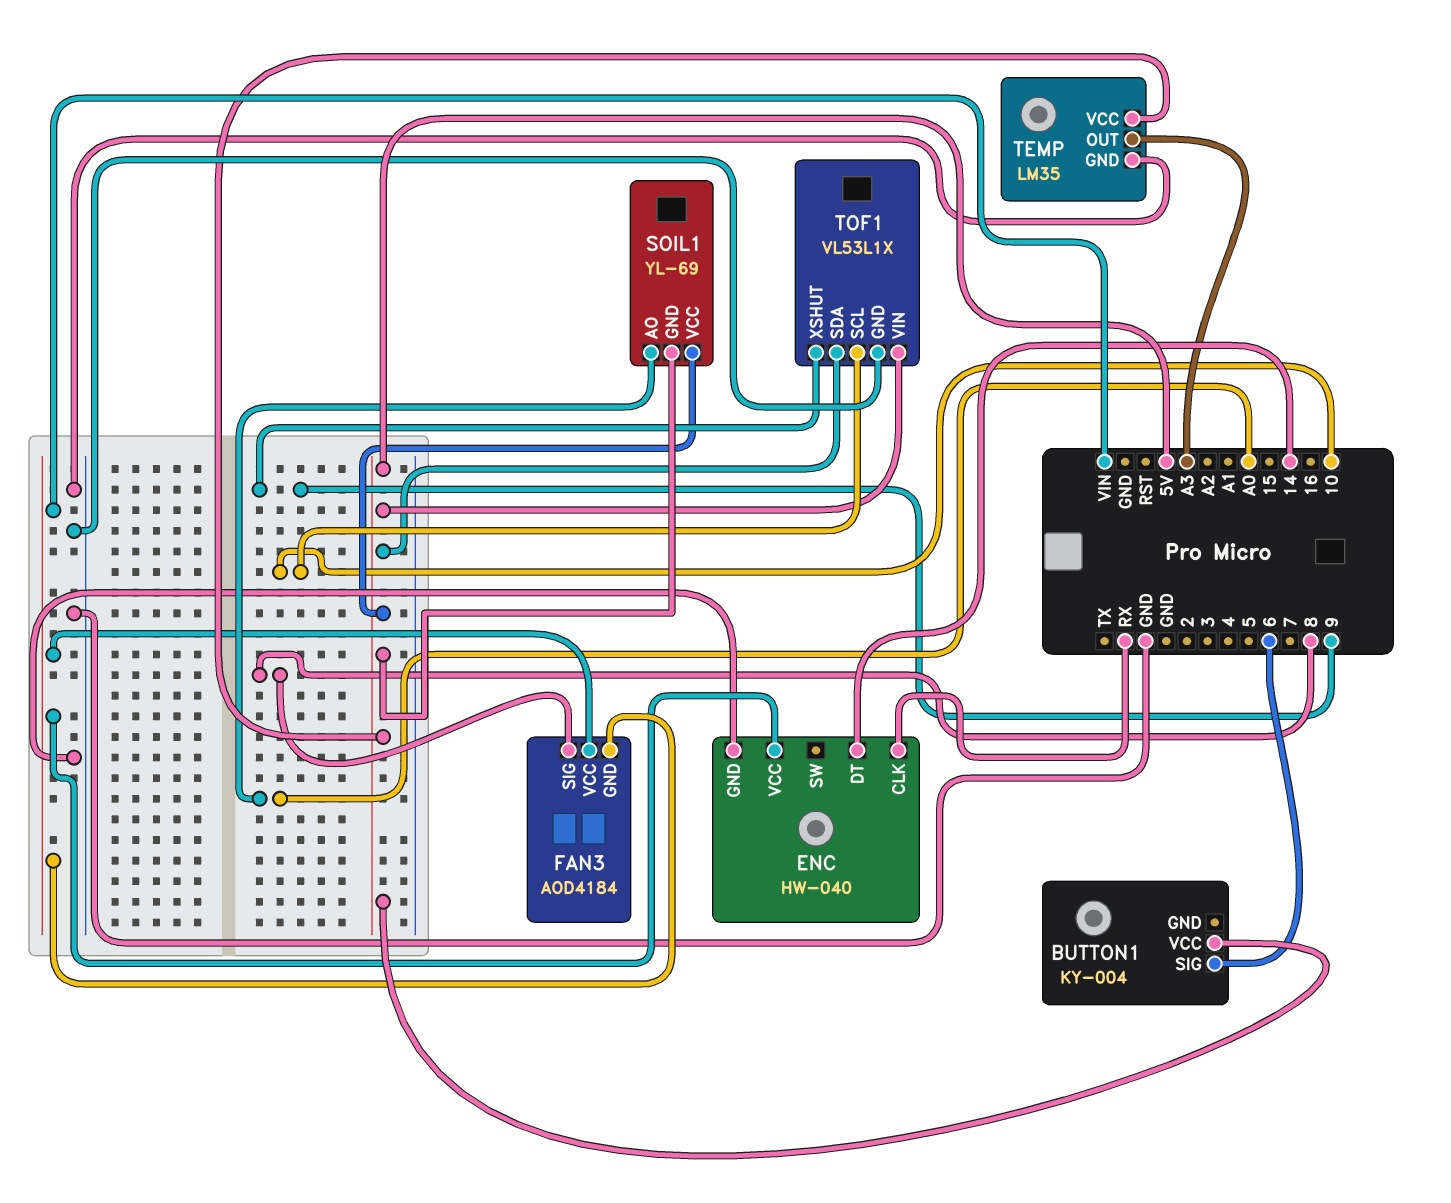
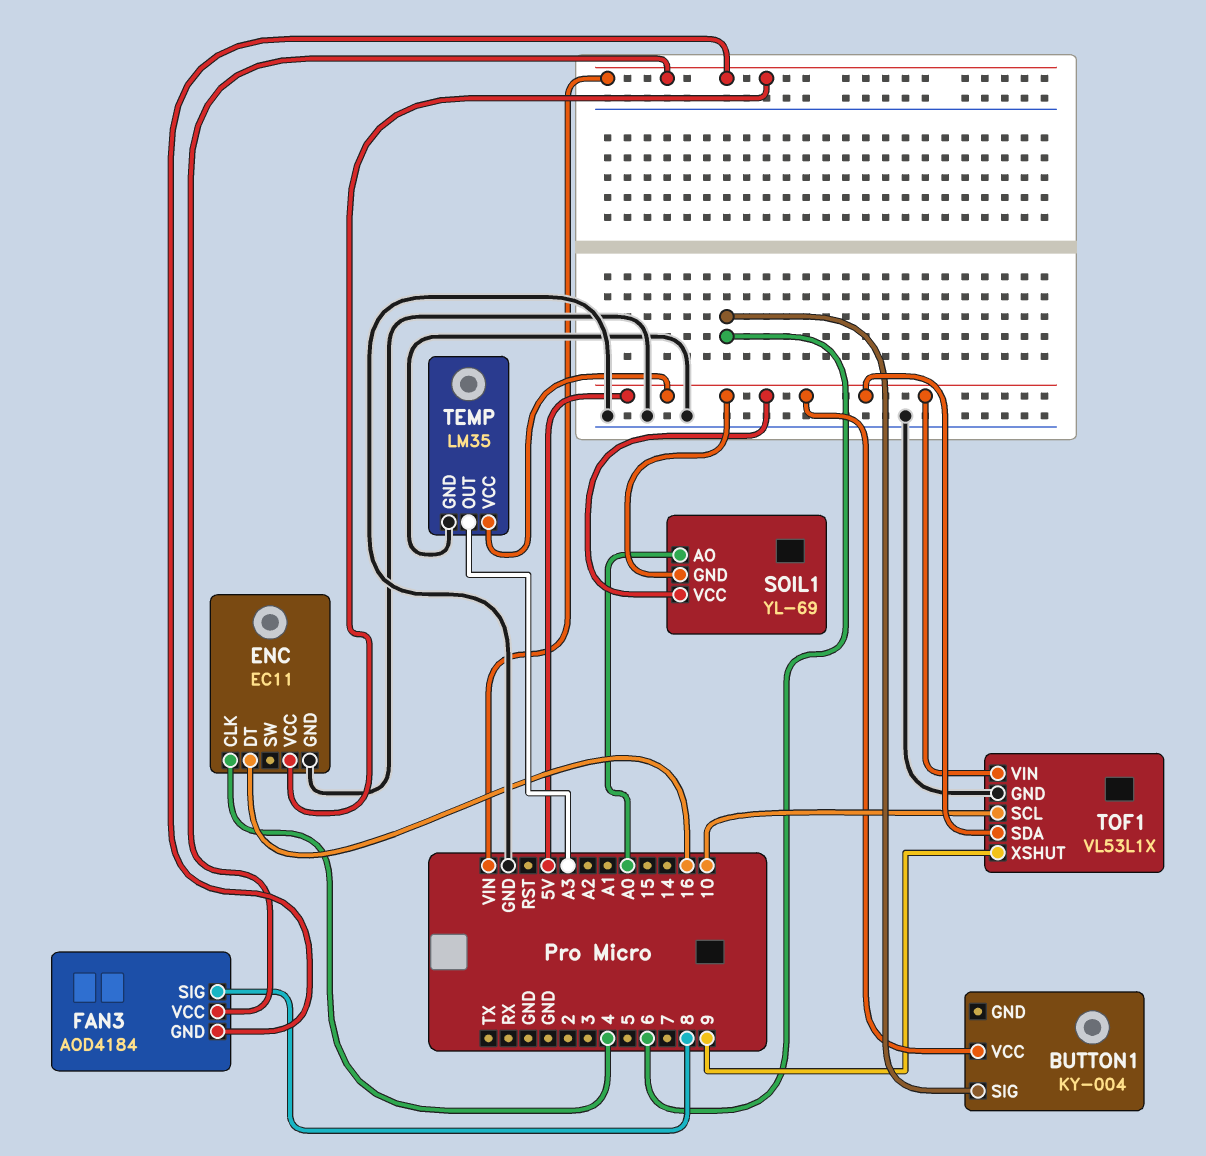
ENC: HW-040 -> EC11
ENC pin CLK: RX -> 4
ENC pin DT: 14 -> 16

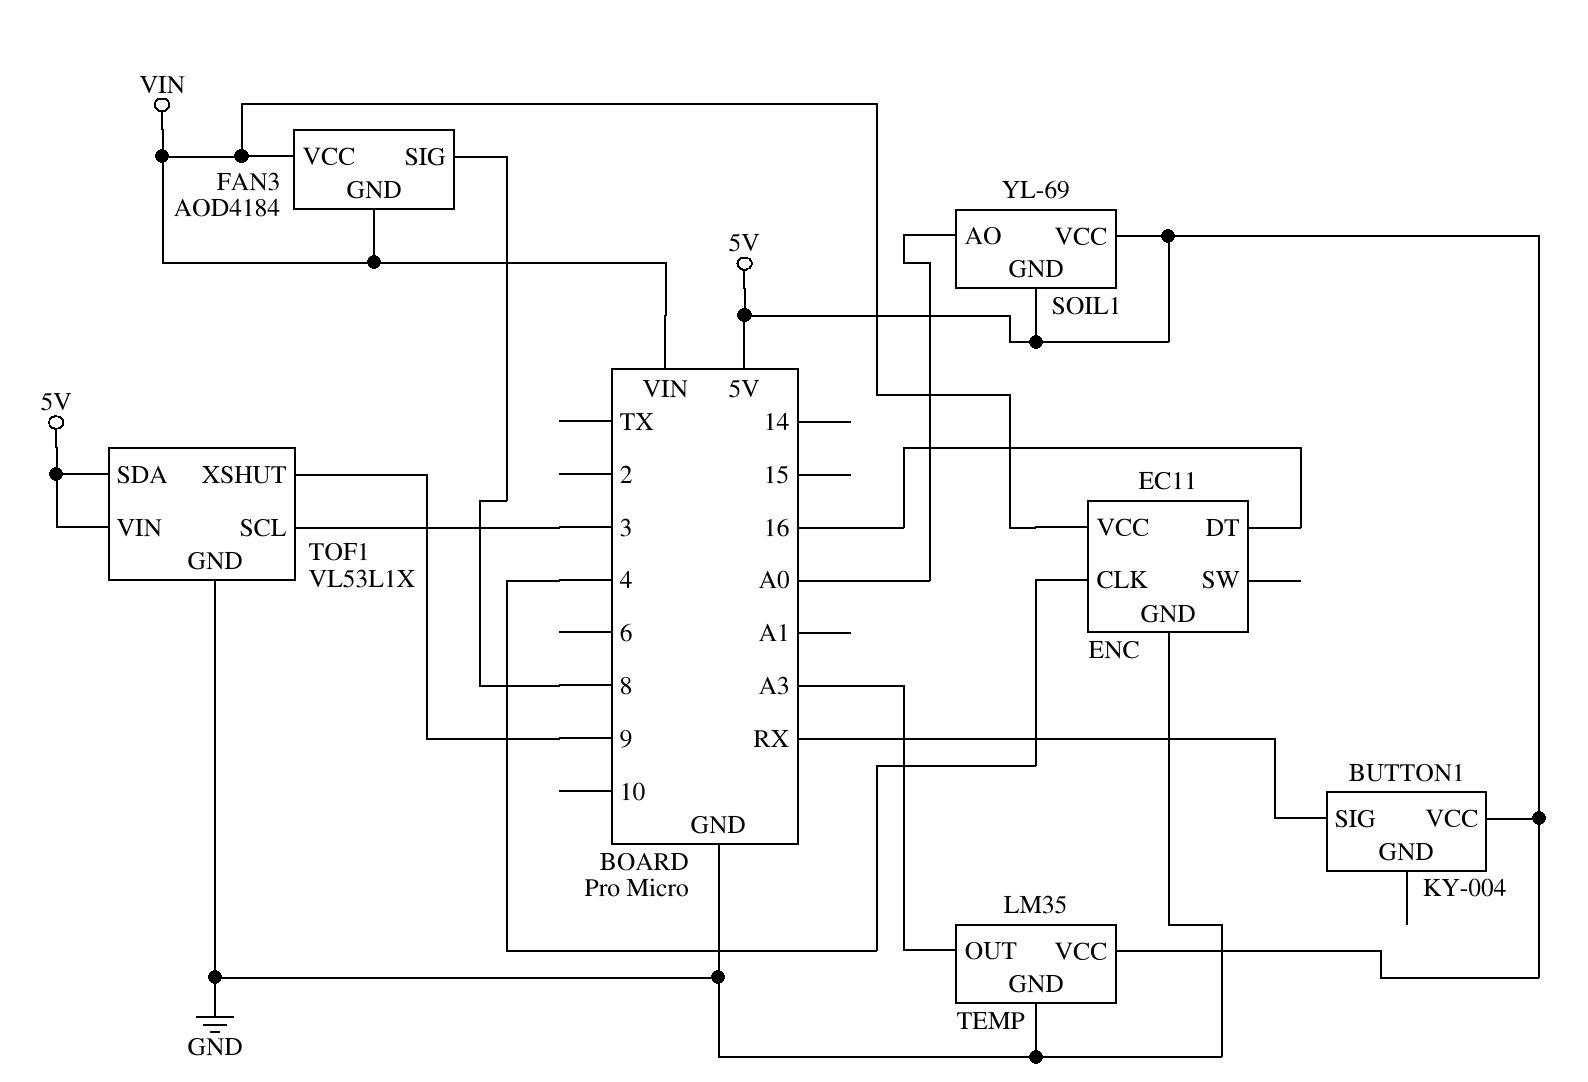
BUTTON1 pin SIG: 6 -> RX
TOF1 pin SCL: 10 -> 3

